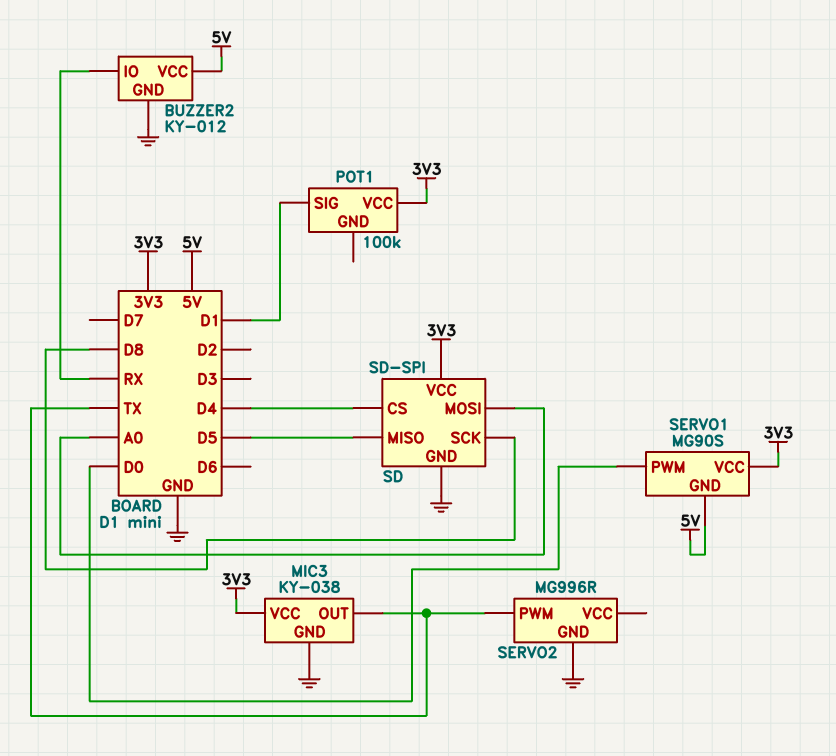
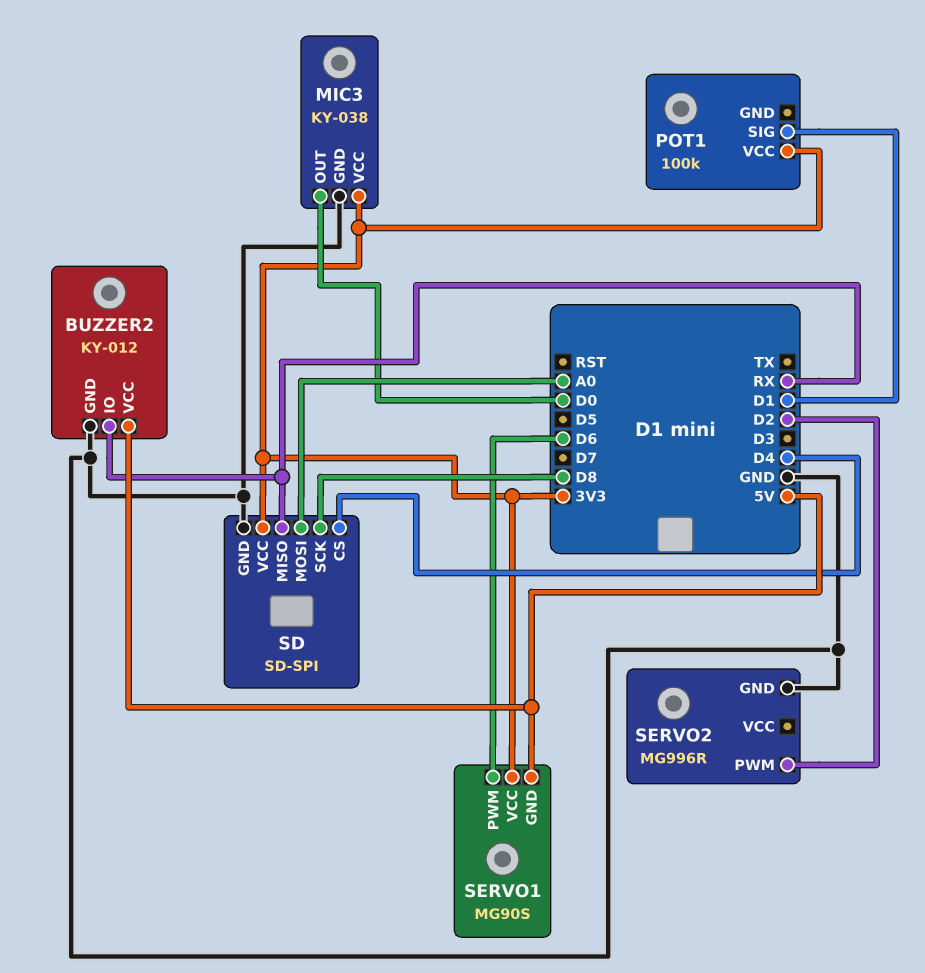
MIC3 pin OUT: TX -> D0
SD pin MISO: D5 -> RX
SERVO1 pin PWM: D0 -> D6
SERVO2 pin PWM: TX -> D2

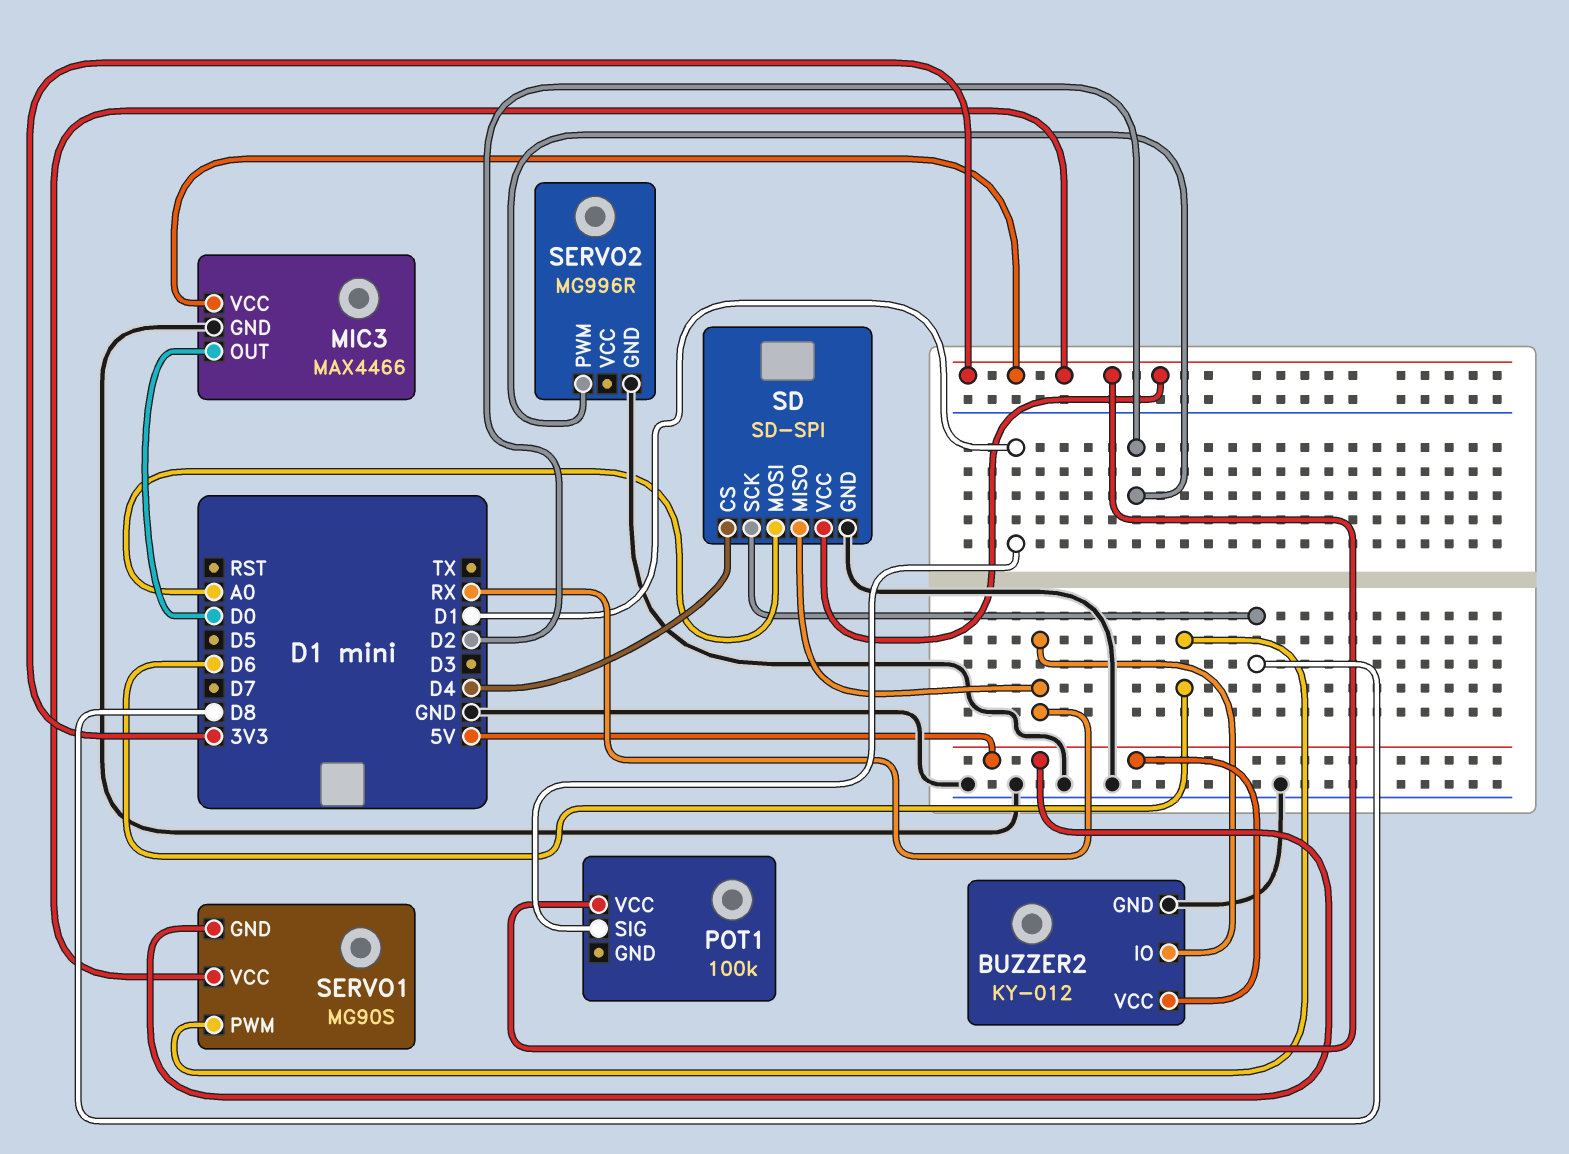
MIC3: KY-038 -> MAX4466

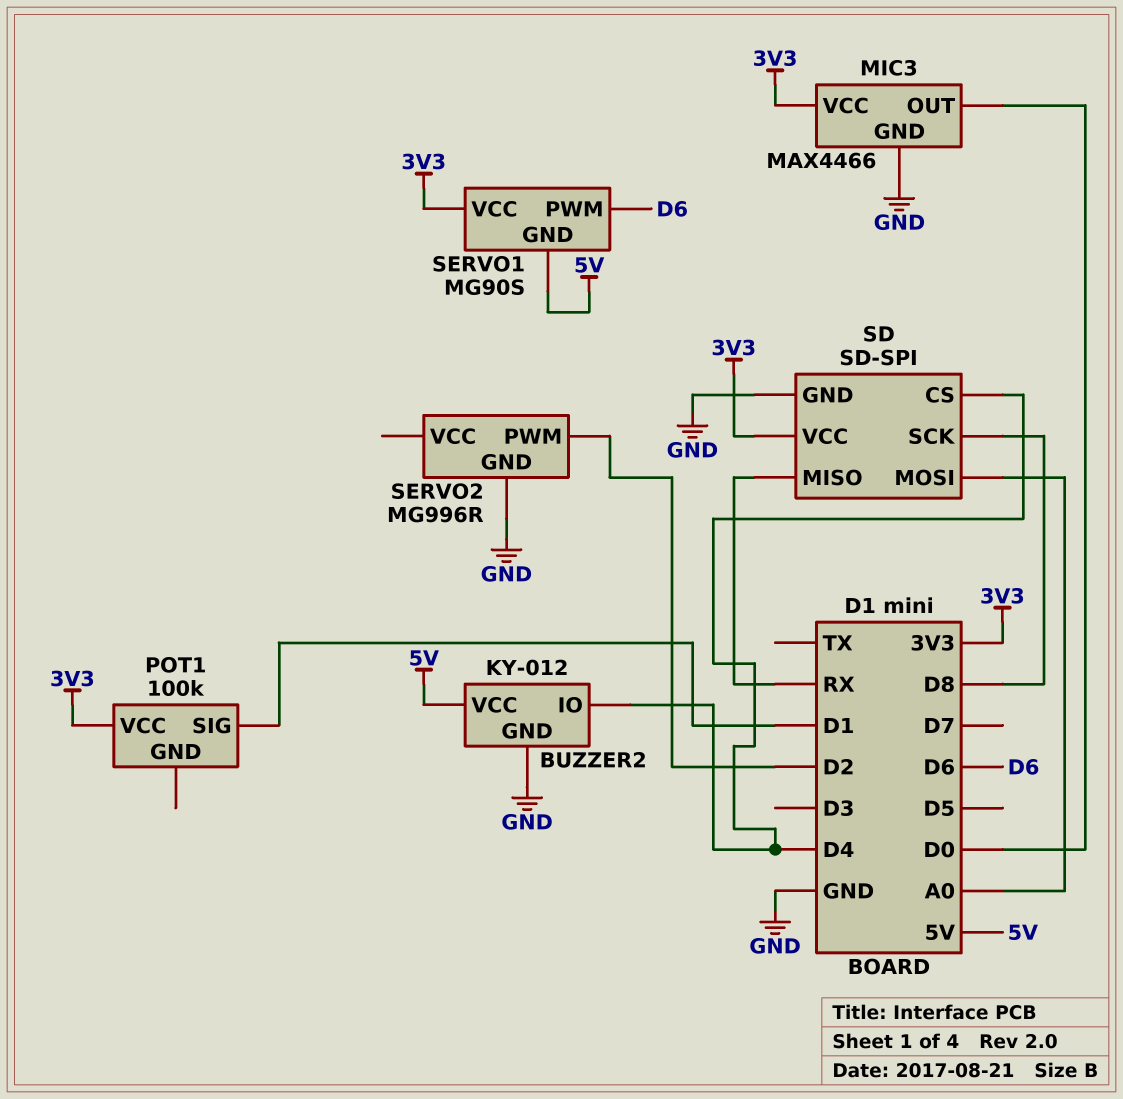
BUZZER2 pin IO: RX -> D4

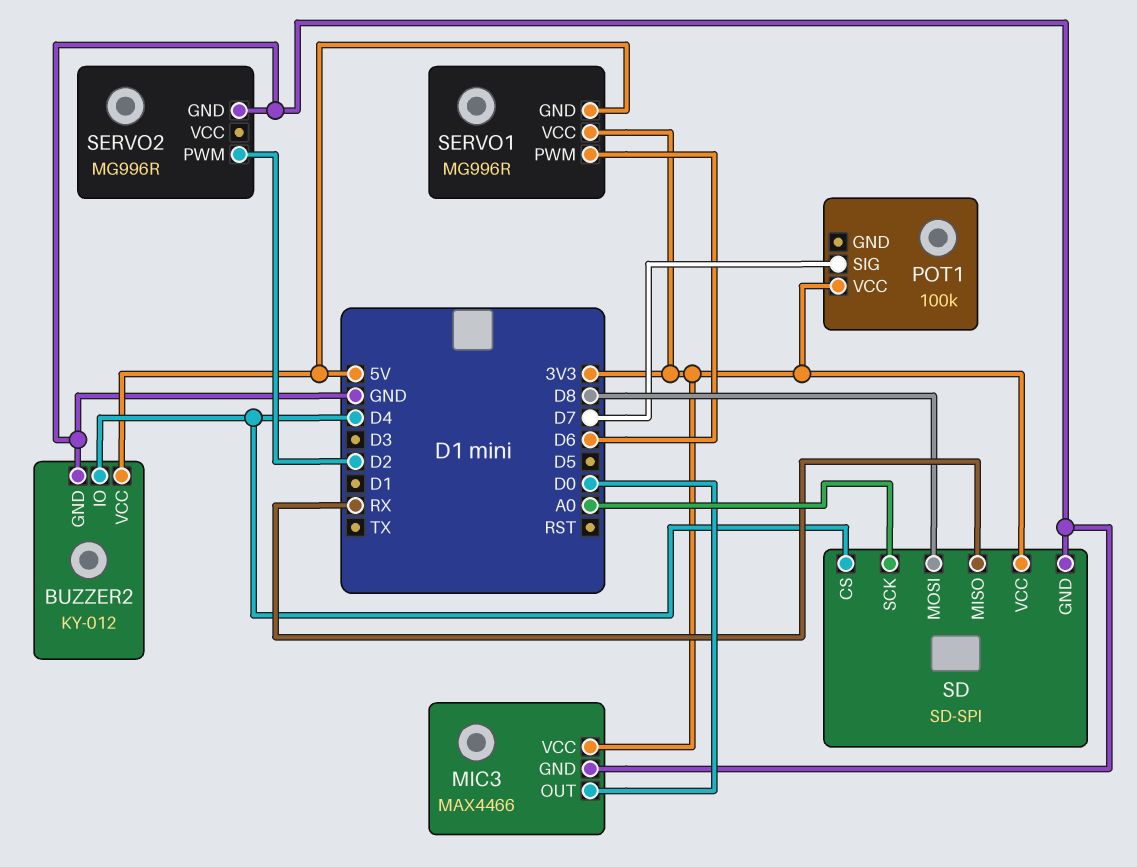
POT1 pin SIG: D1 -> D7
SD pin MOSI: A0 -> D8
SD pin SCK: D8 -> A0
SERVO1: MG90S -> MG996R

